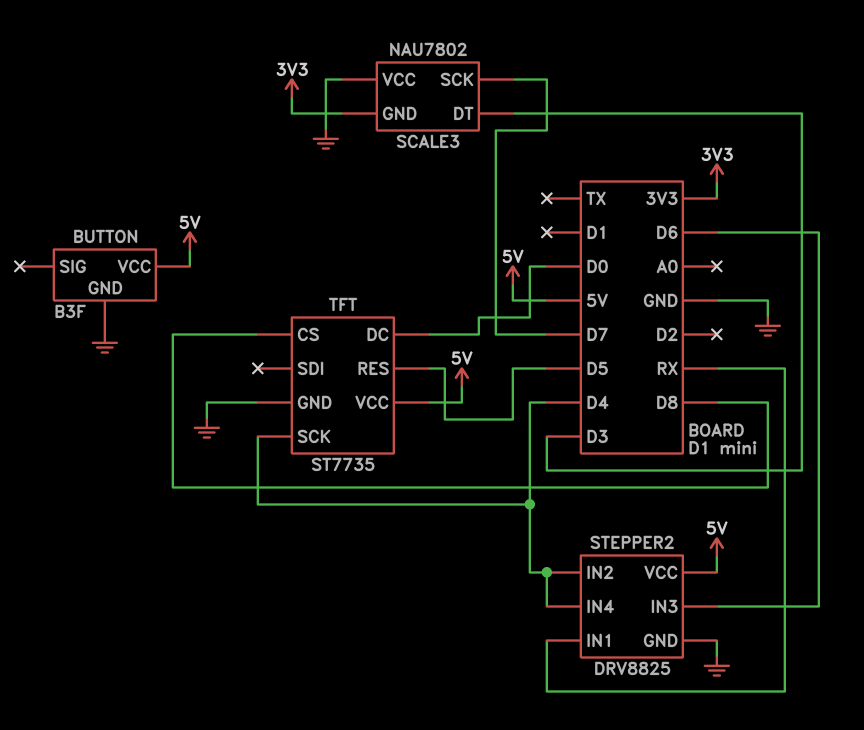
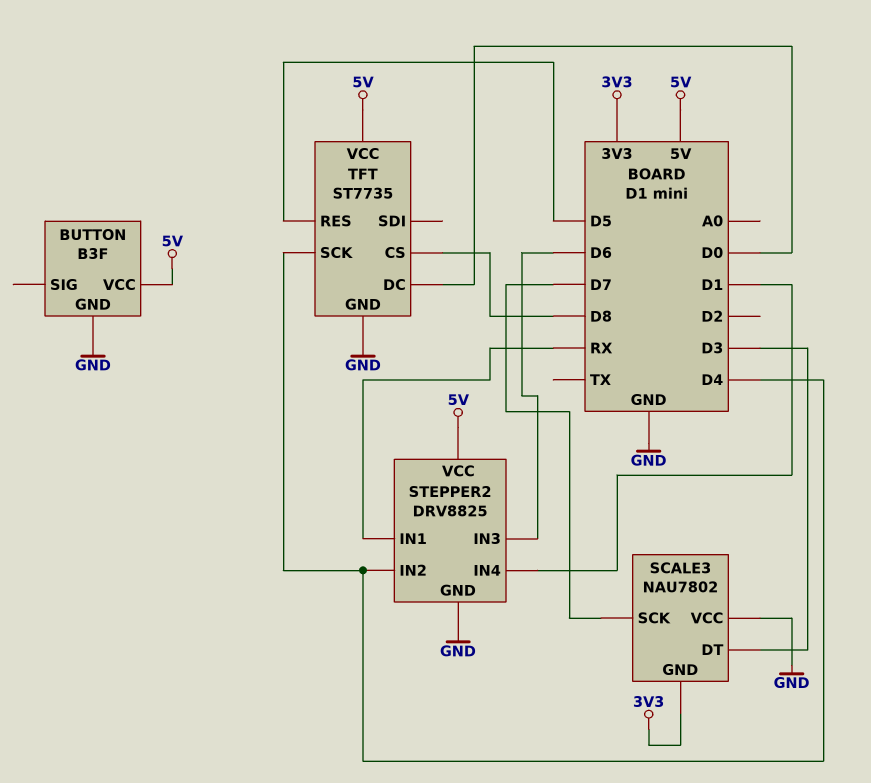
STEPPER2 pin IN4: D4 -> D1

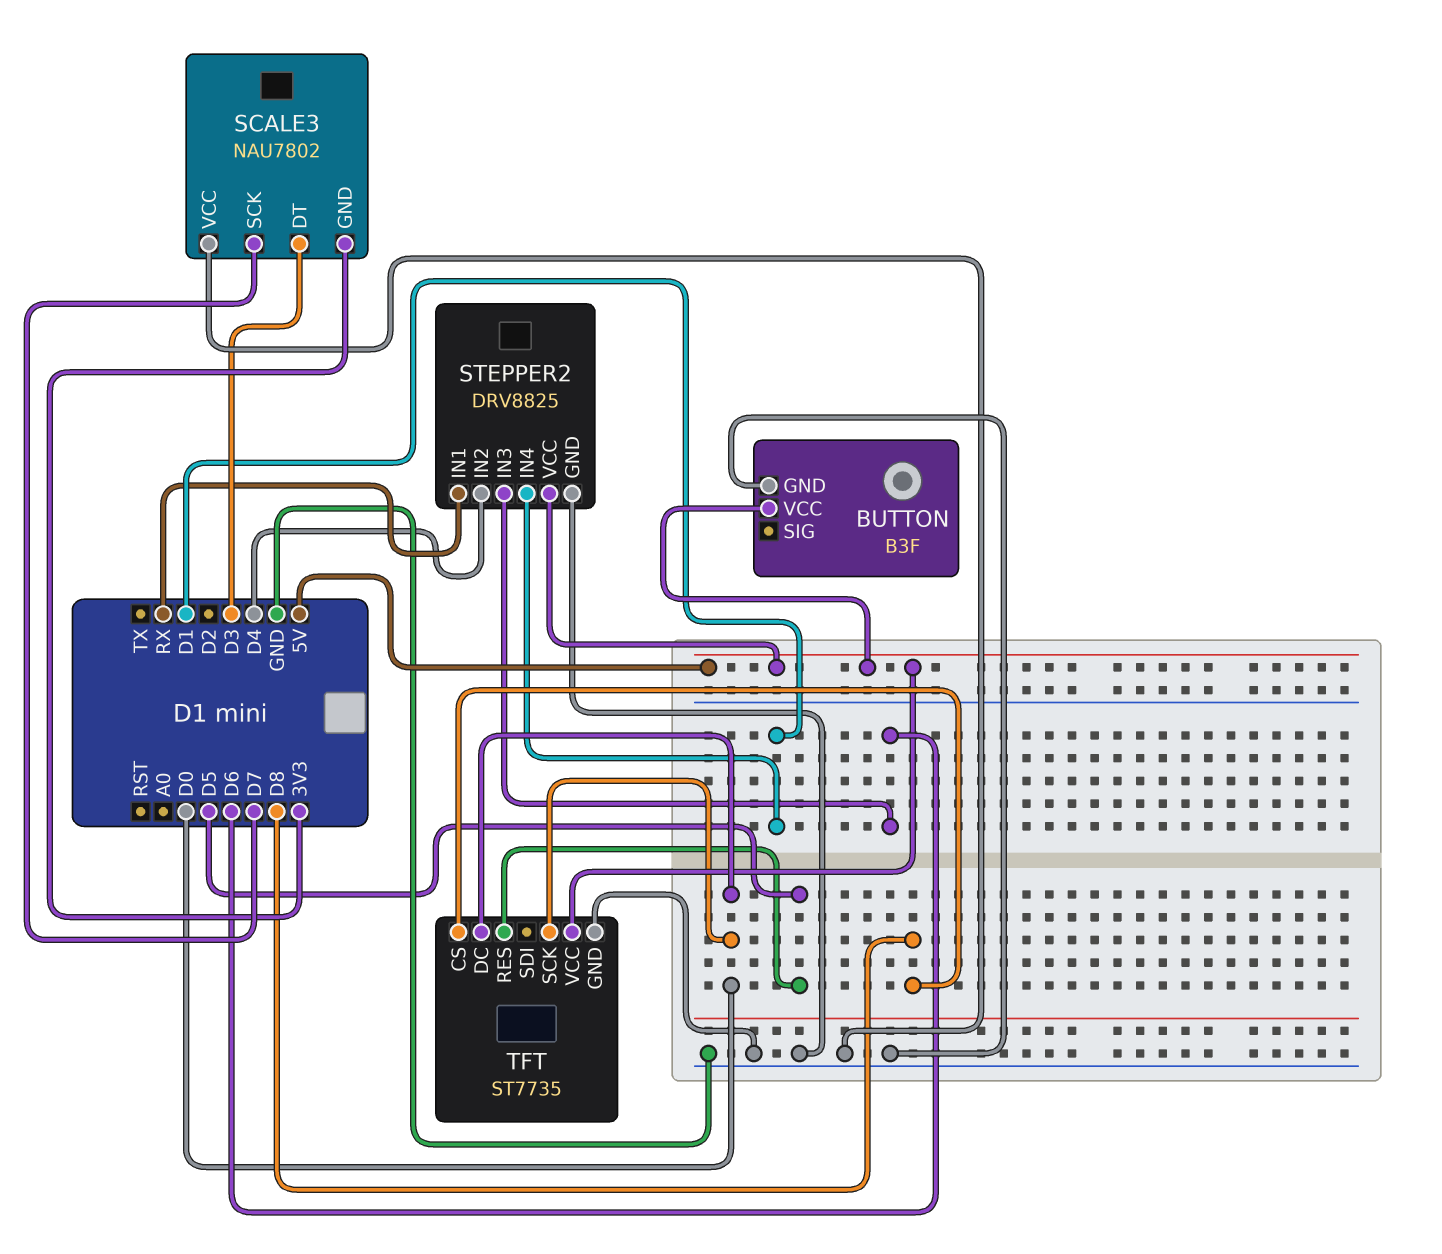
TFT pin SCK: D4 -> D0

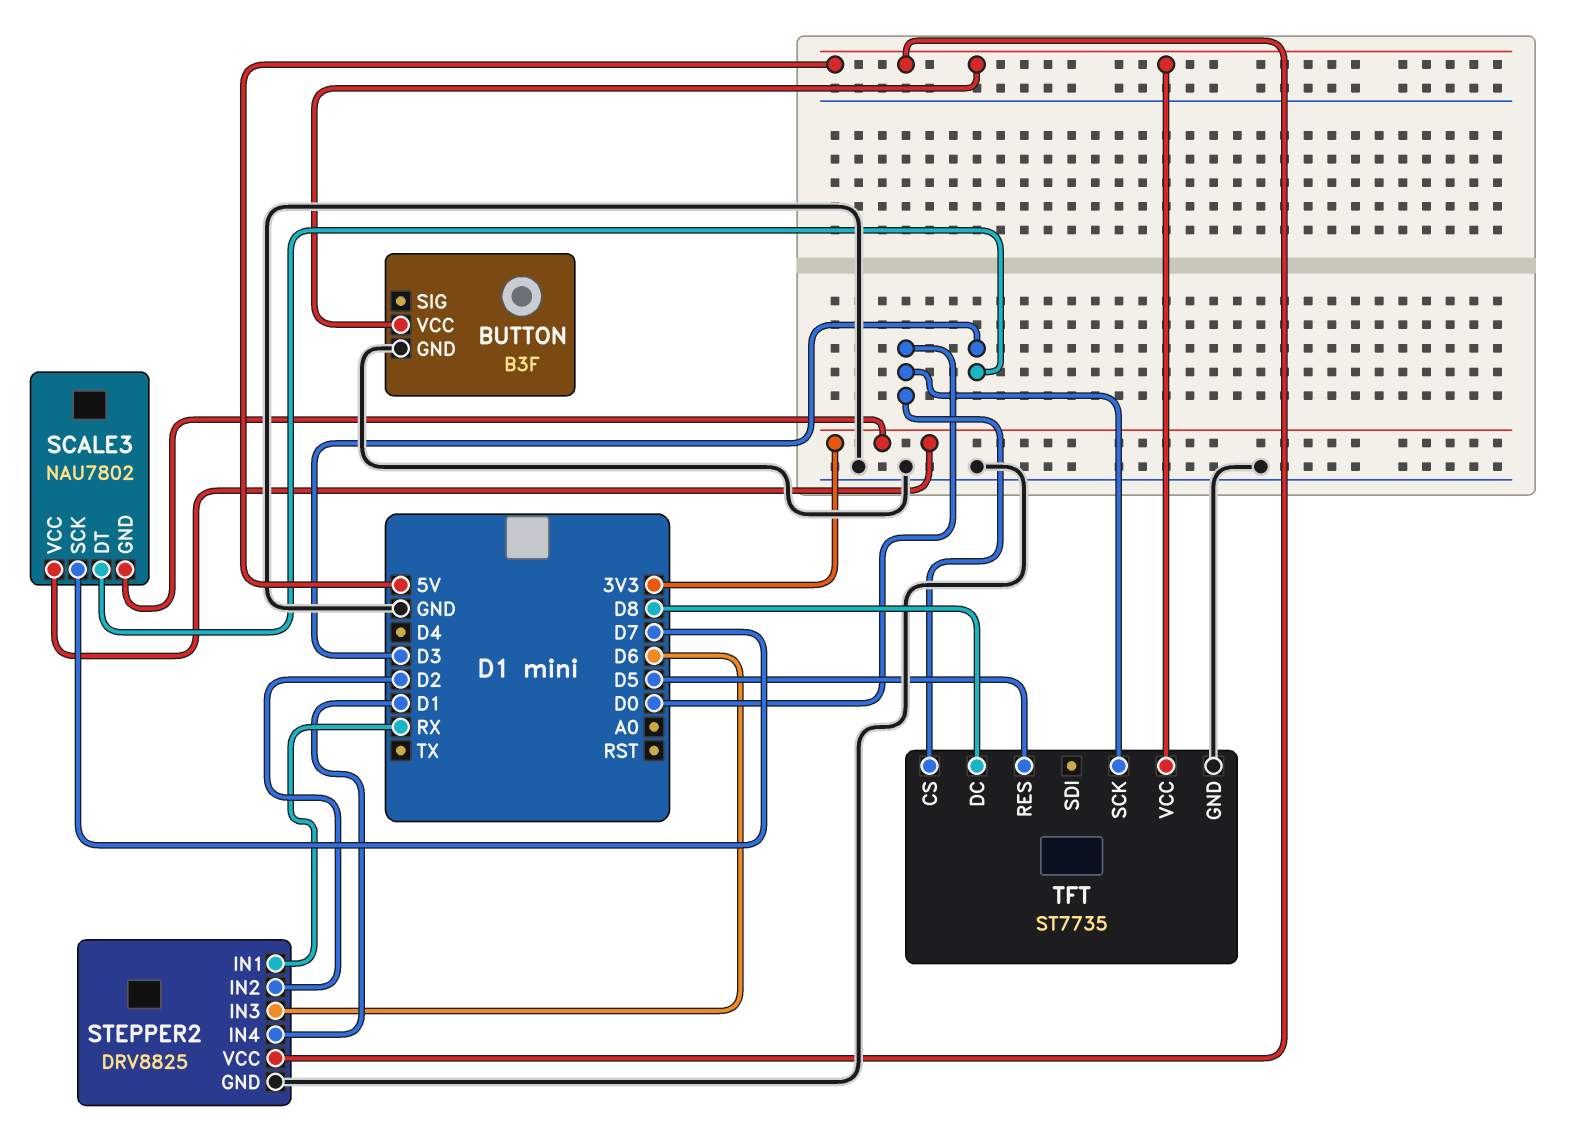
SCALE3 pin VCC: GND -> 3V3
STEPPER2 pin IN2: D4 -> D2
TFT pin CS: D8 -> D0
TFT pin DC: D0 -> D8

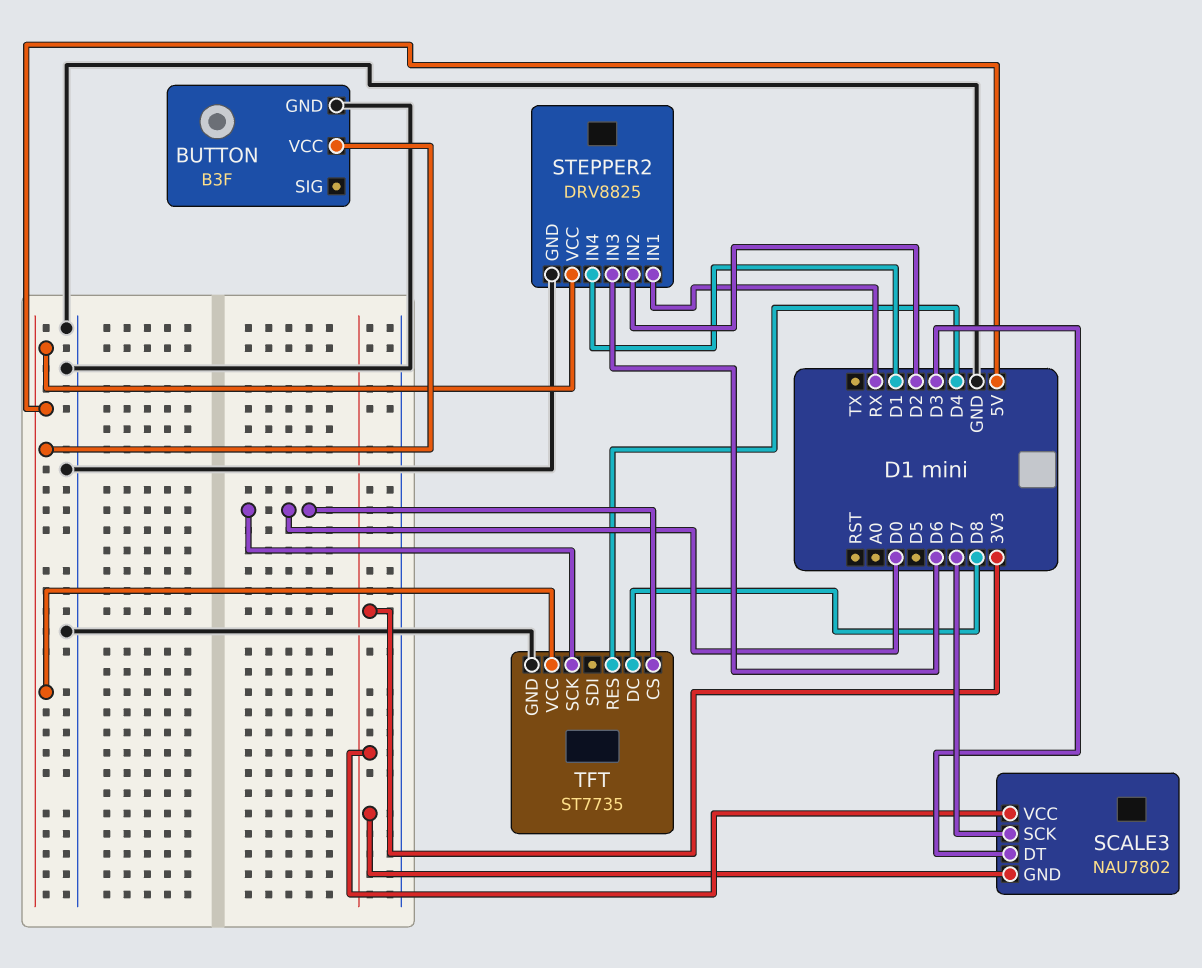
TFT pin RES: D5 -> D4

